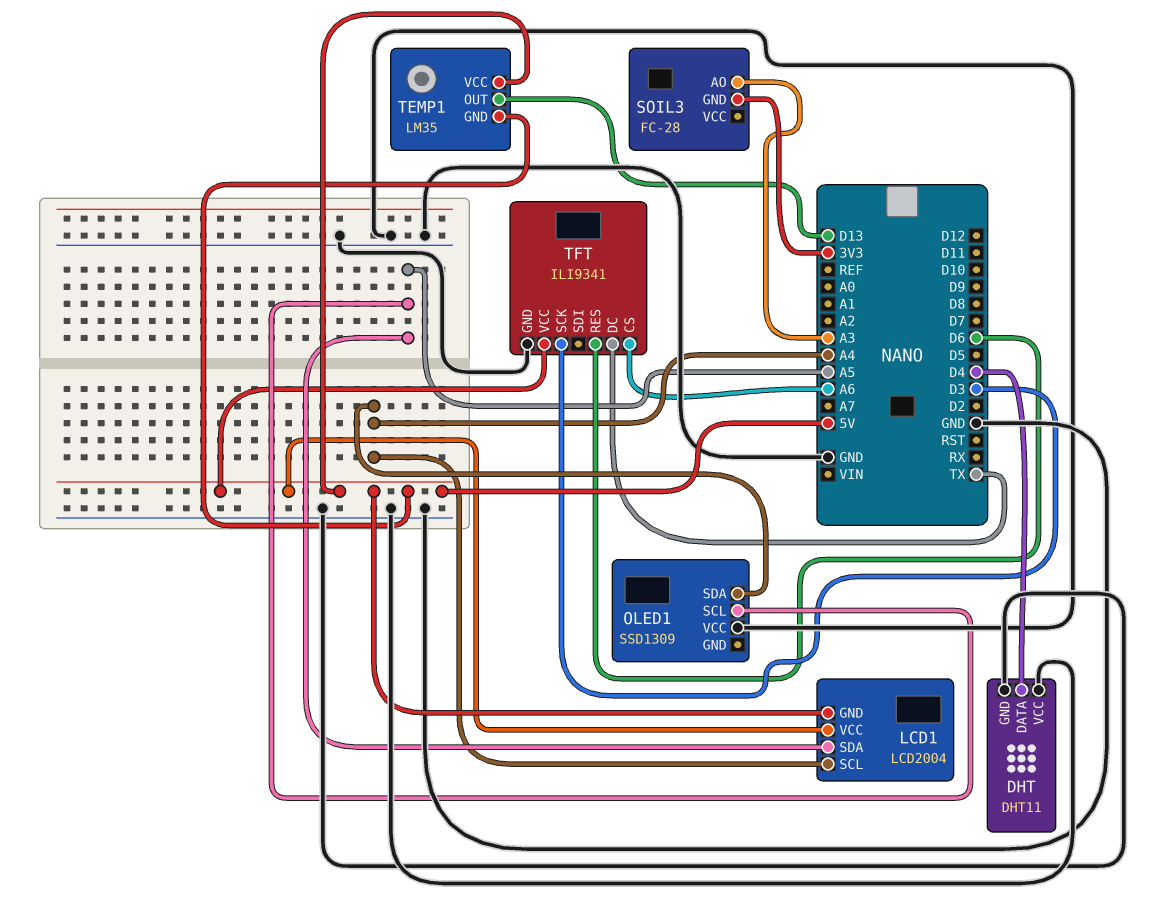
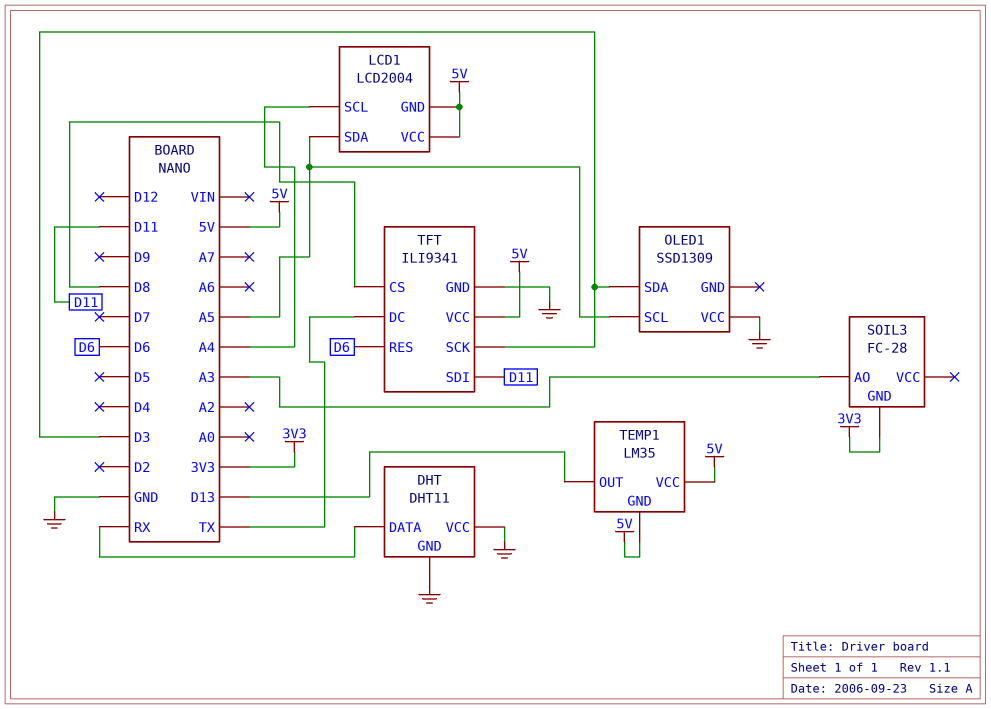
DHT pin DATA: D4 -> RX
OLED1 pin SDA: A4 -> D3
TFT pin CS: A6 -> D8
TFT pin SDI: none -> D11

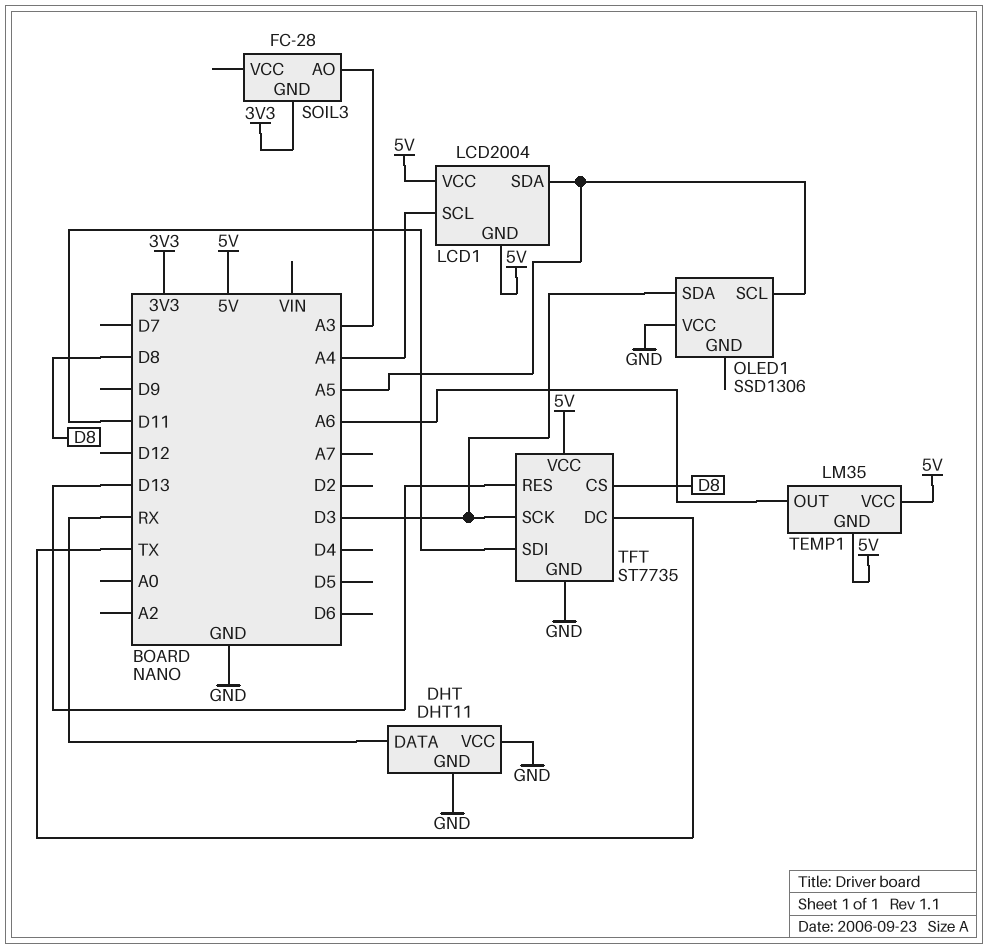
OLED1: SSD1309 -> SSD1306
TEMP1 pin OUT: D13 -> A6
TFT: ILI9341 -> ST7735
TFT pin RES: D6 -> D13

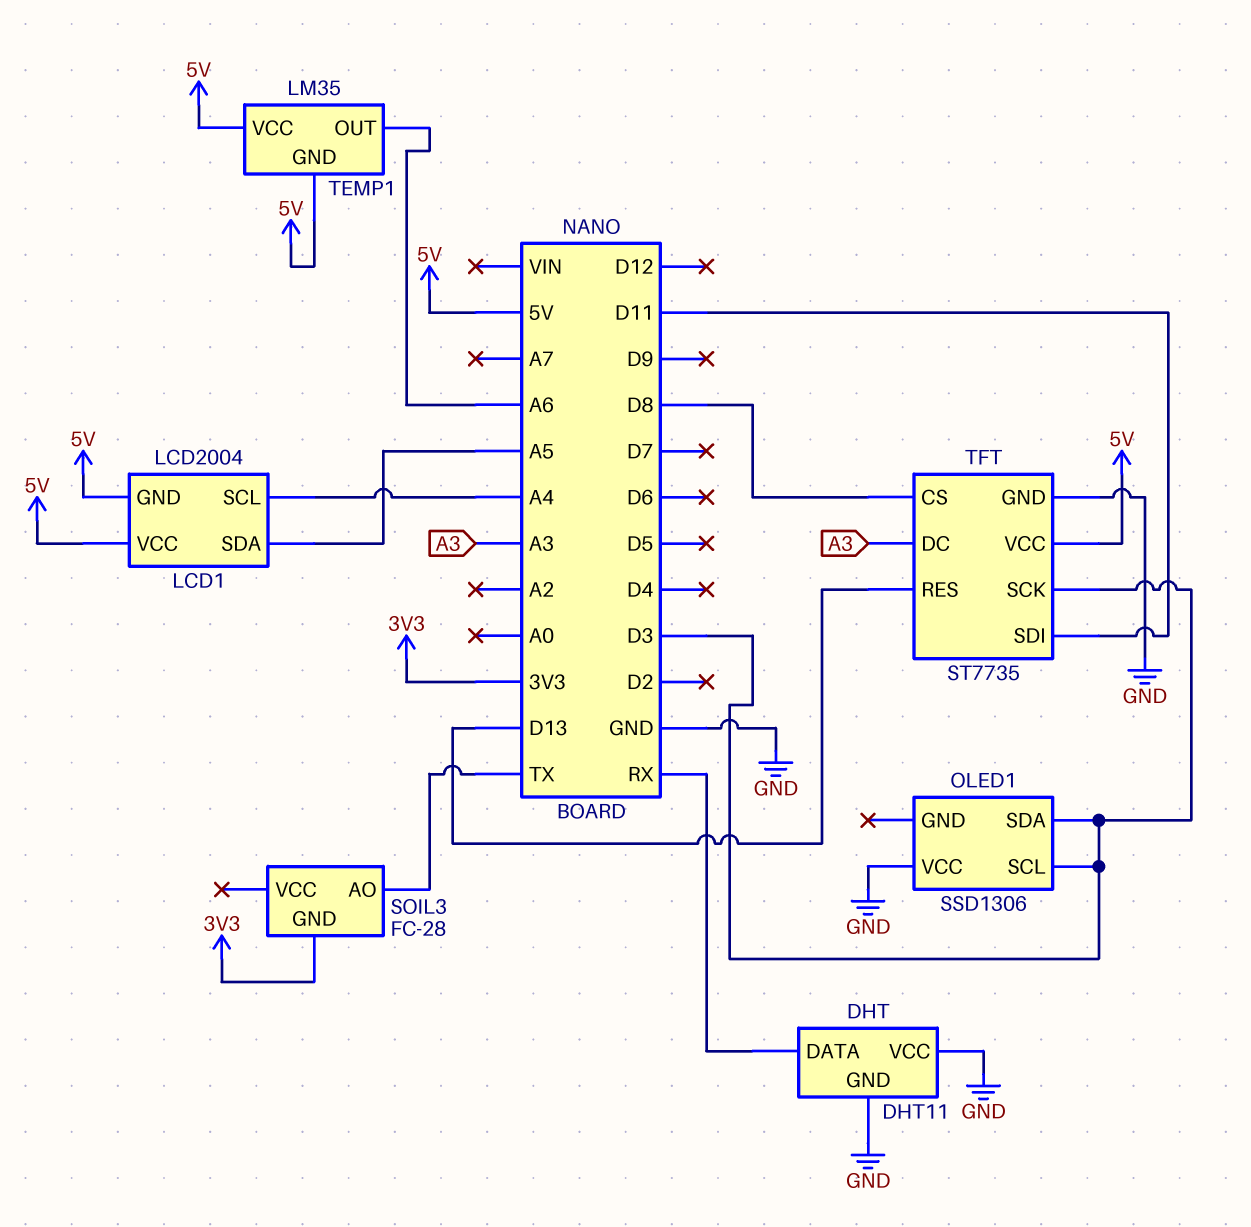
OLED1 pin SCL: A5 -> D3
SOIL3 pin AO: A3 -> TX
TFT pin DC: TX -> A3

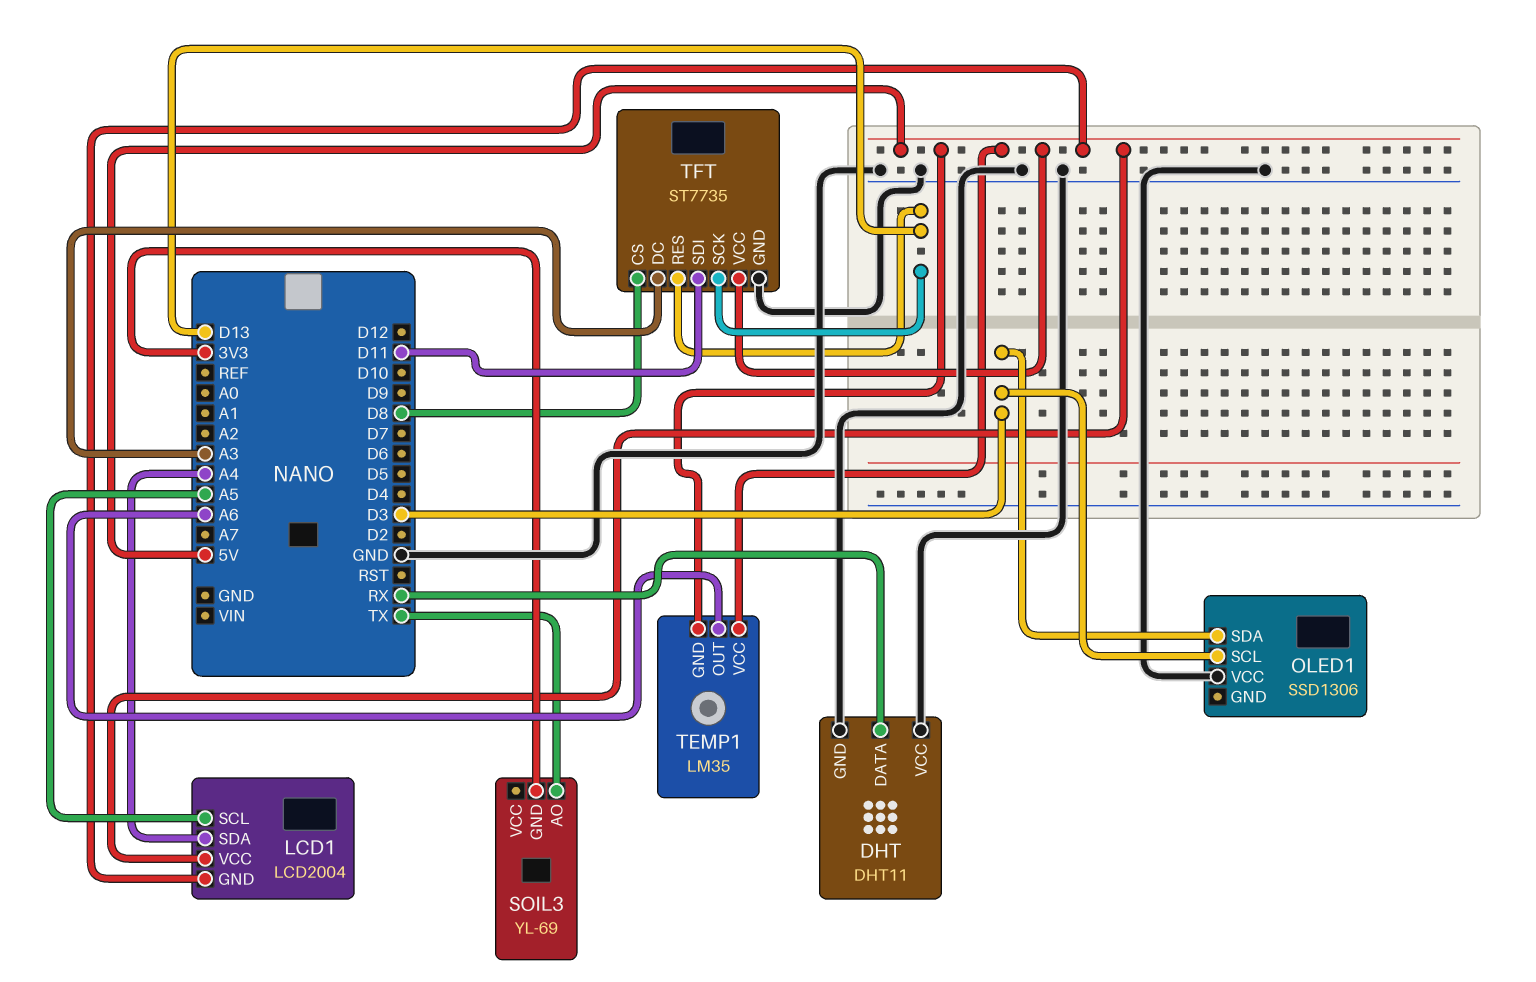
LCD1 pin SCL: A4 -> A5
LCD1 pin SDA: A5 -> A4
SOIL3: FC-28 -> YL-69
TFT pin SCK: D3 -> D13

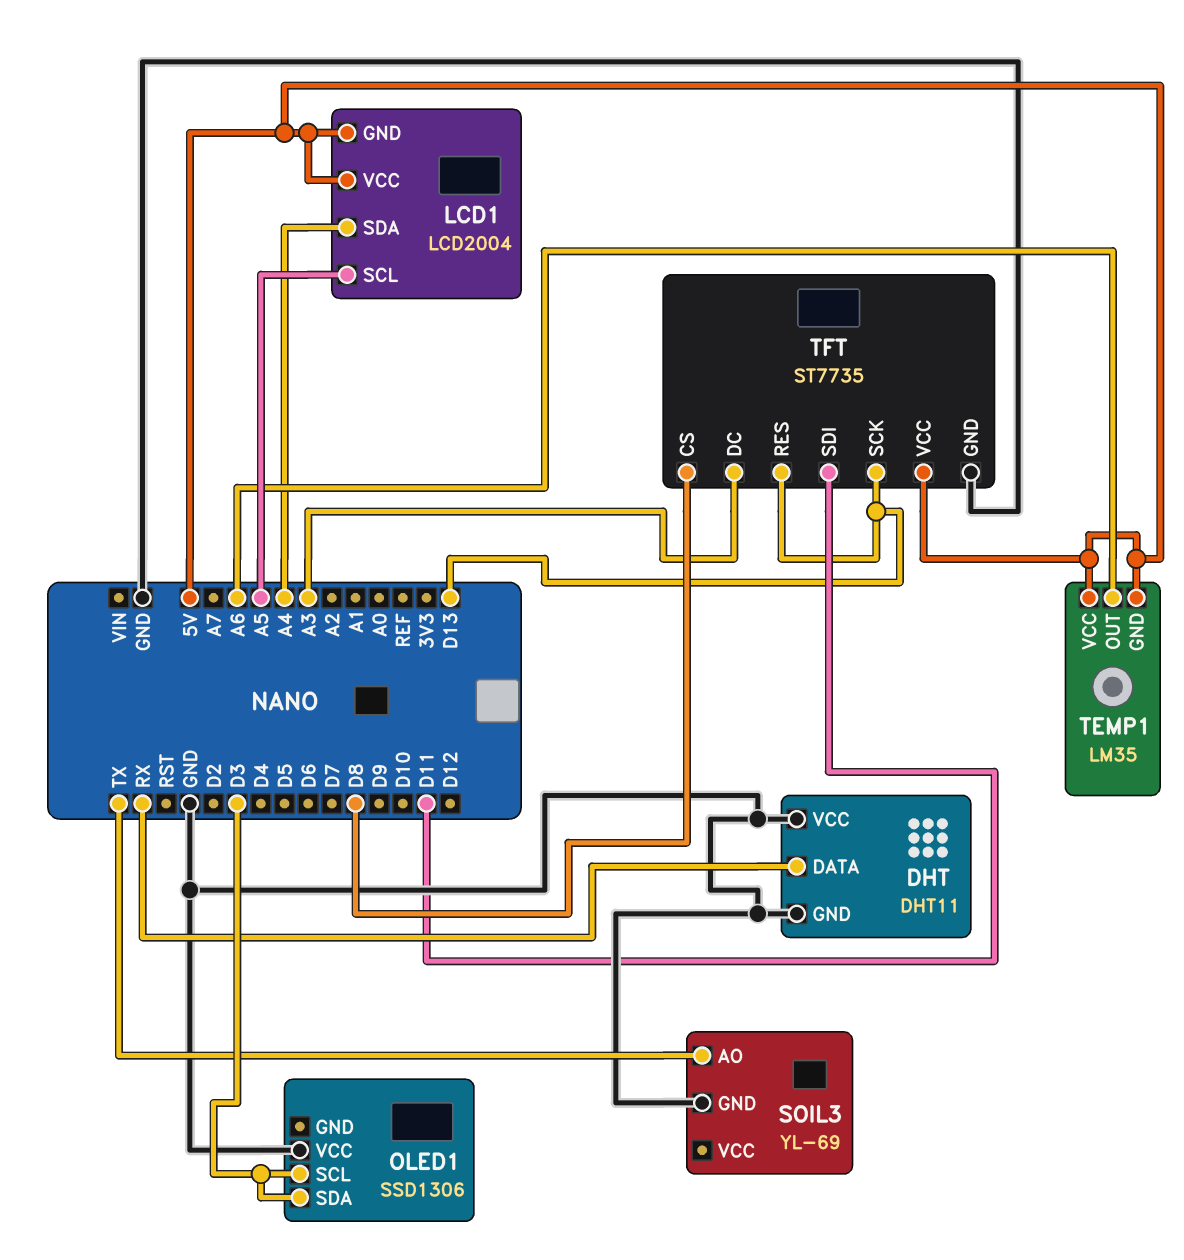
SOIL3 pin GND: 3V3 -> GND

